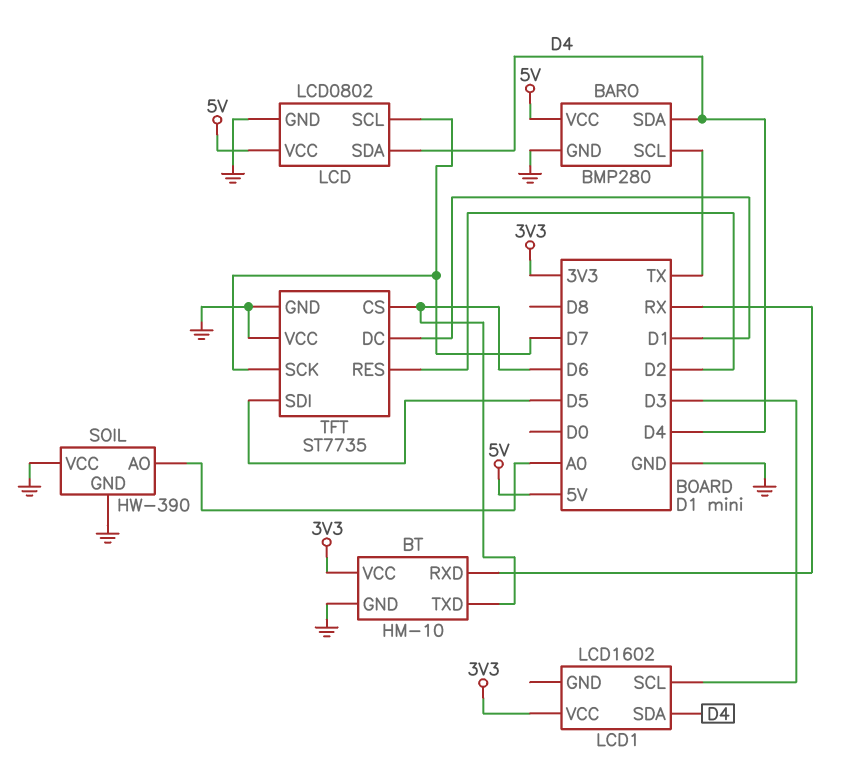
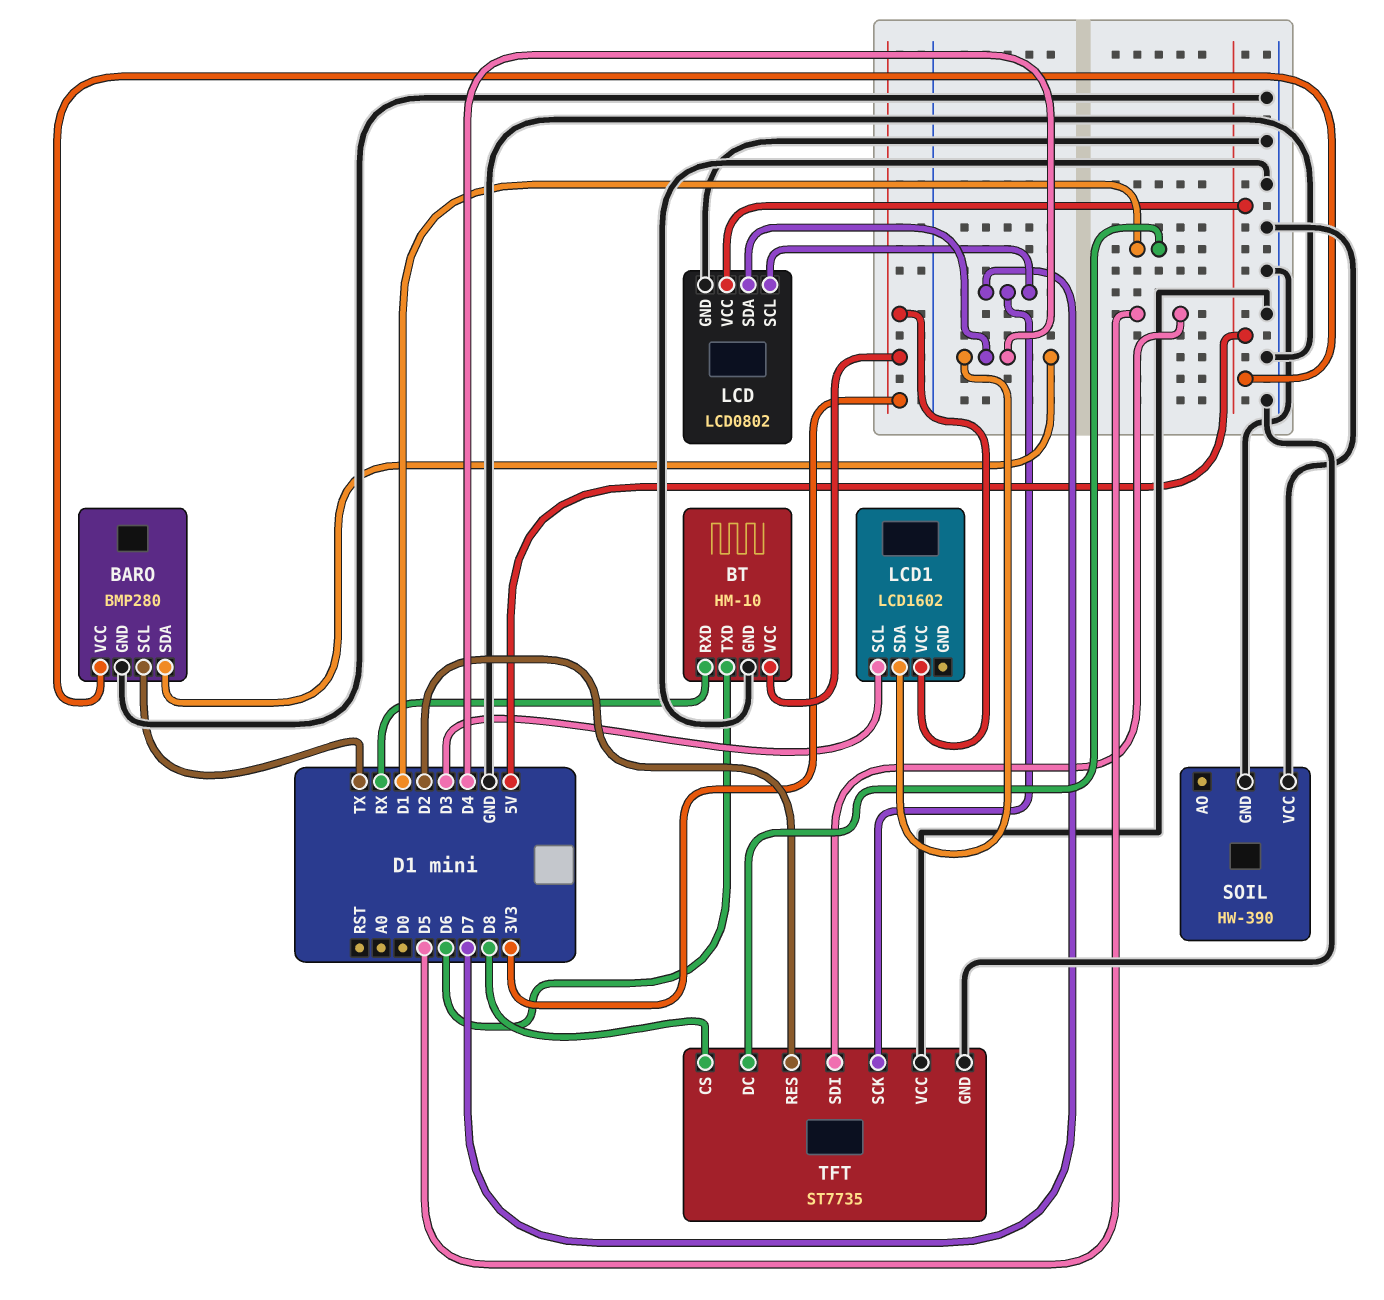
SOIL pin AO: A0 -> none
TFT pin CS: D6 -> D8

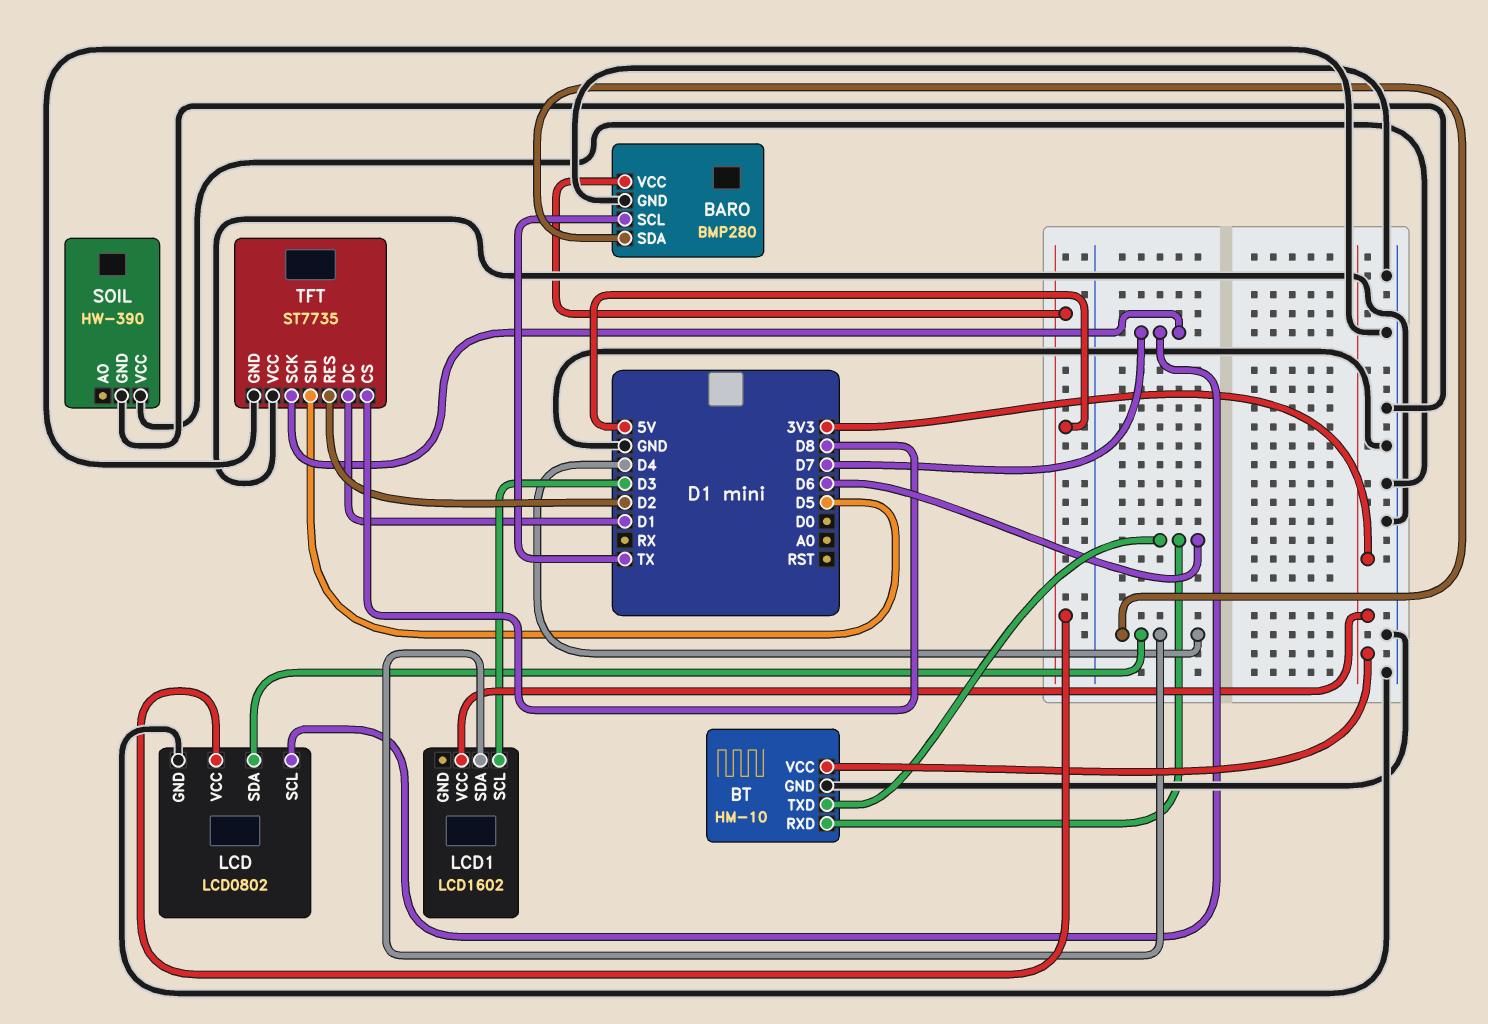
BT pin RXD: RX -> D6

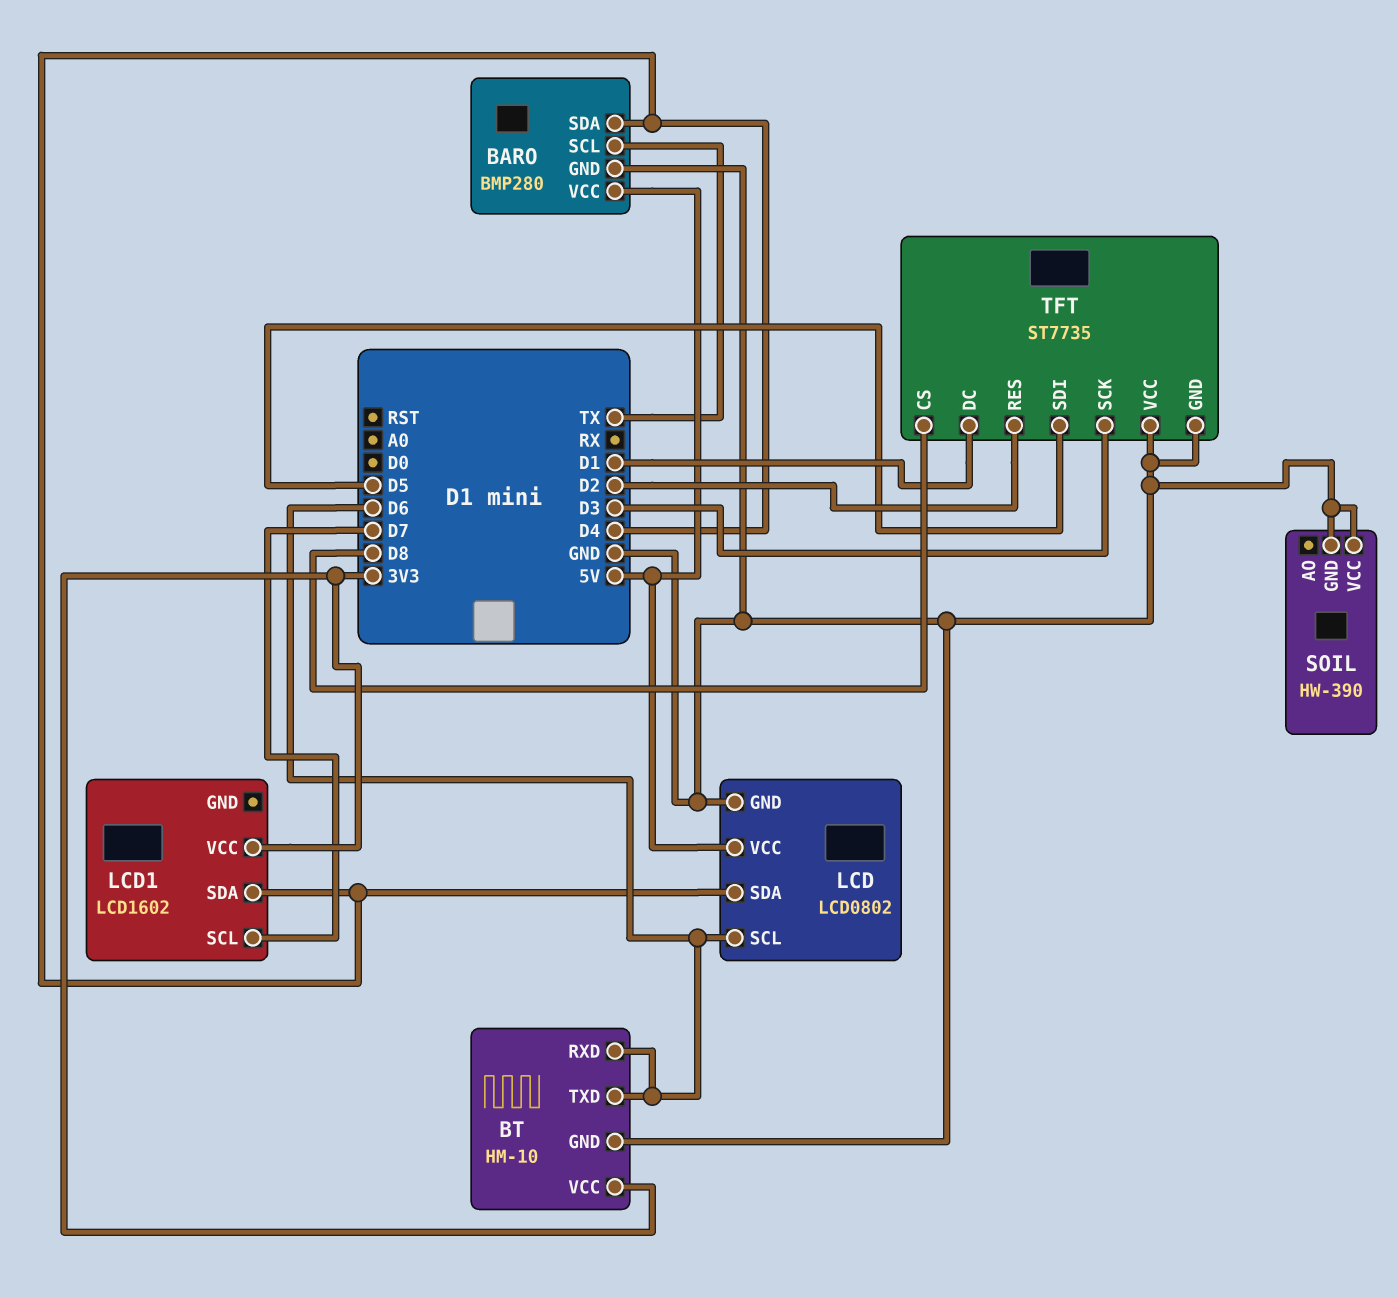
LCD pin SCL: D7 -> D6
LCD1 pin SCL: D3 -> D7
TFT pin SCK: D7 -> D3

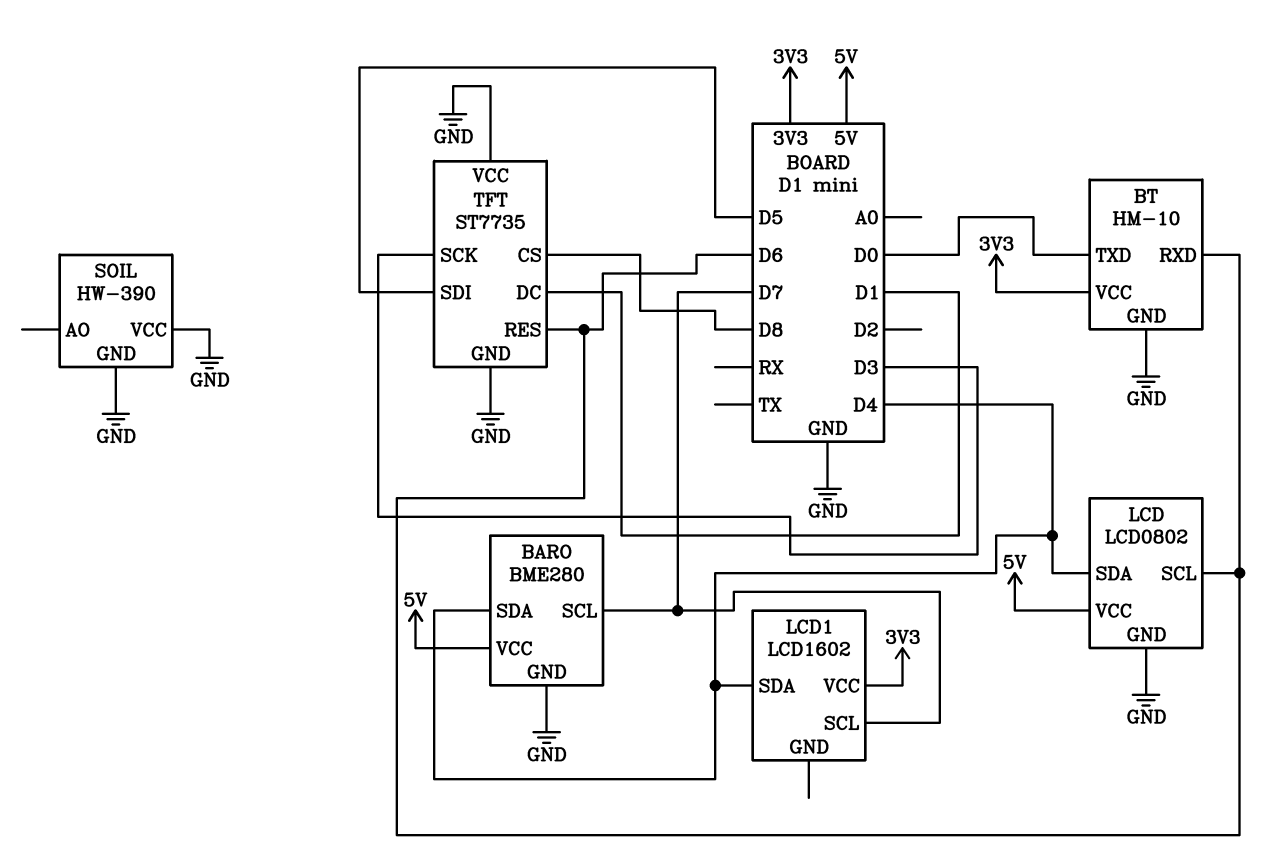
BARO: BMP280 -> BME280
BARO pin SCL: TX -> D7
BT pin TXD: D6 -> D0
TFT pin RES: D2 -> D6

